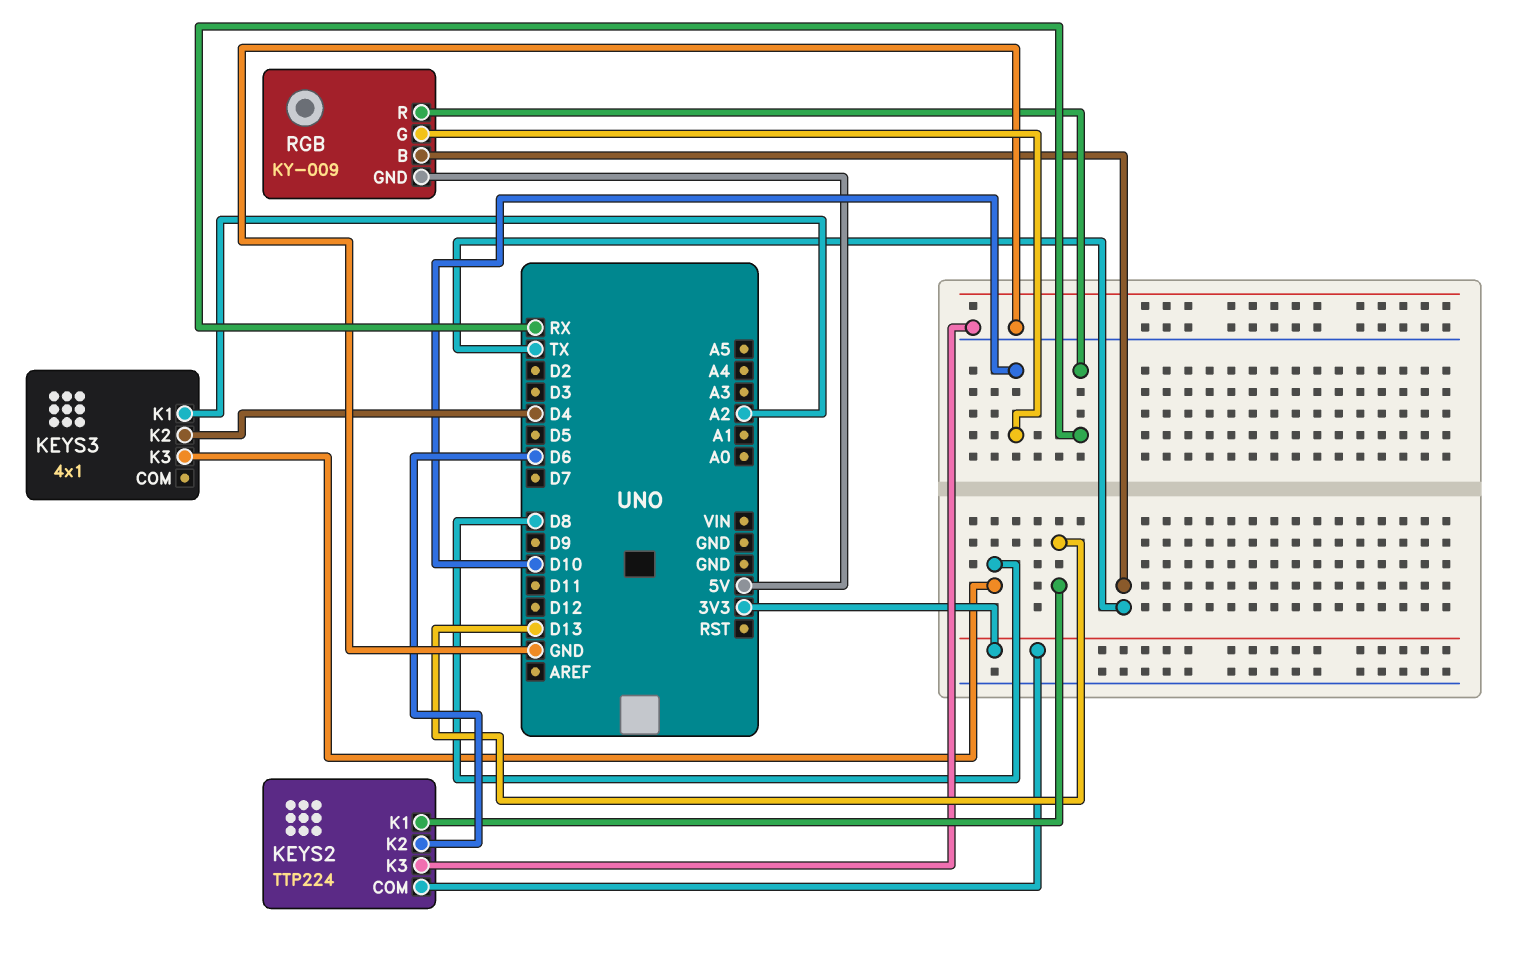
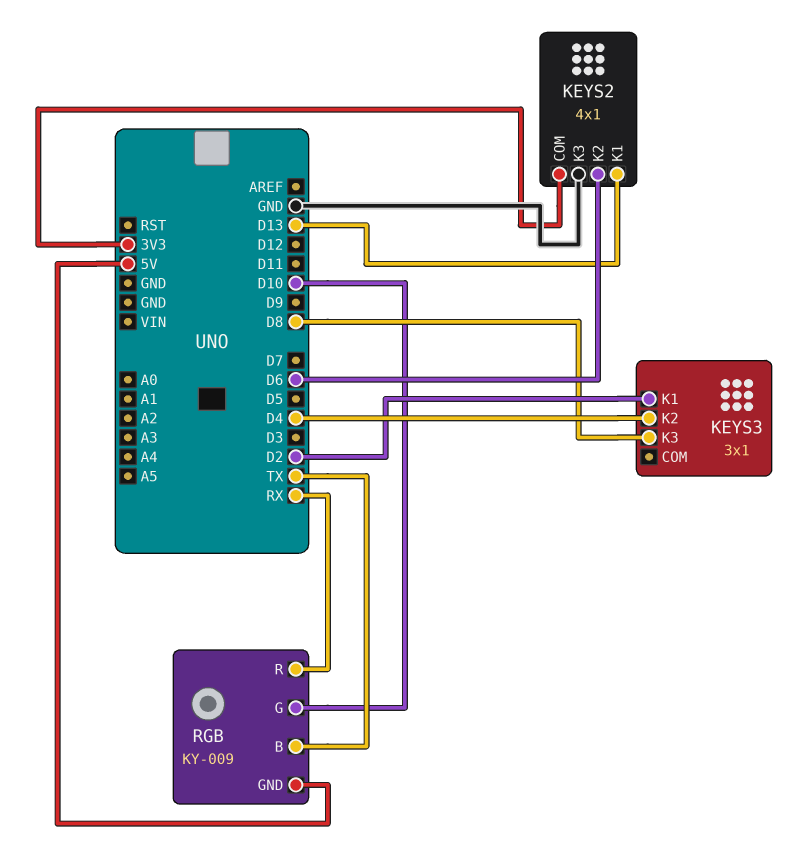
KEYS2: TTP224 -> 4x1
KEYS3: 4x1 -> 3x1
KEYS3 pin K1: A2 -> D2

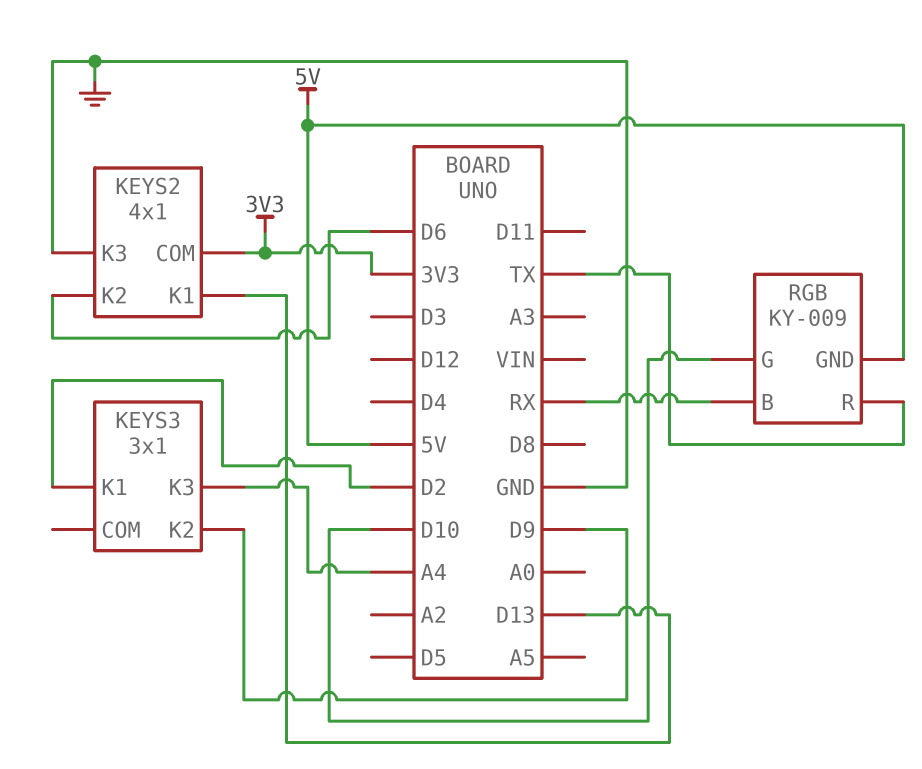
KEYS3 pin K2: D4 -> D9
KEYS3 pin K3: D8 -> A4
RGB pin B: TX -> RX
RGB pin R: RX -> TX

